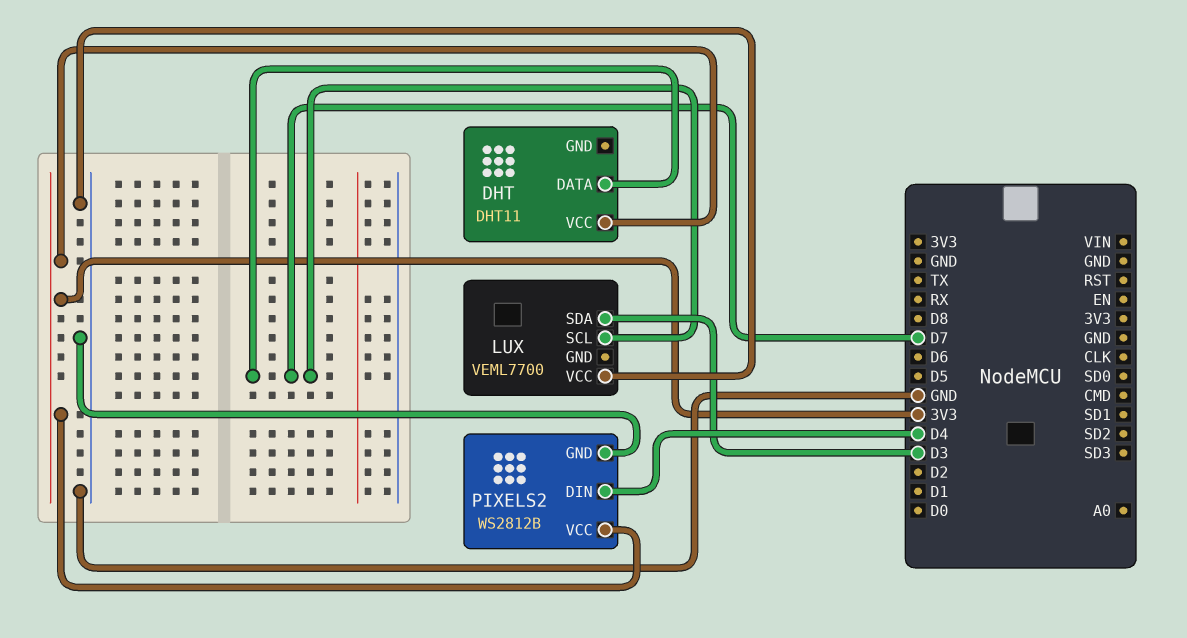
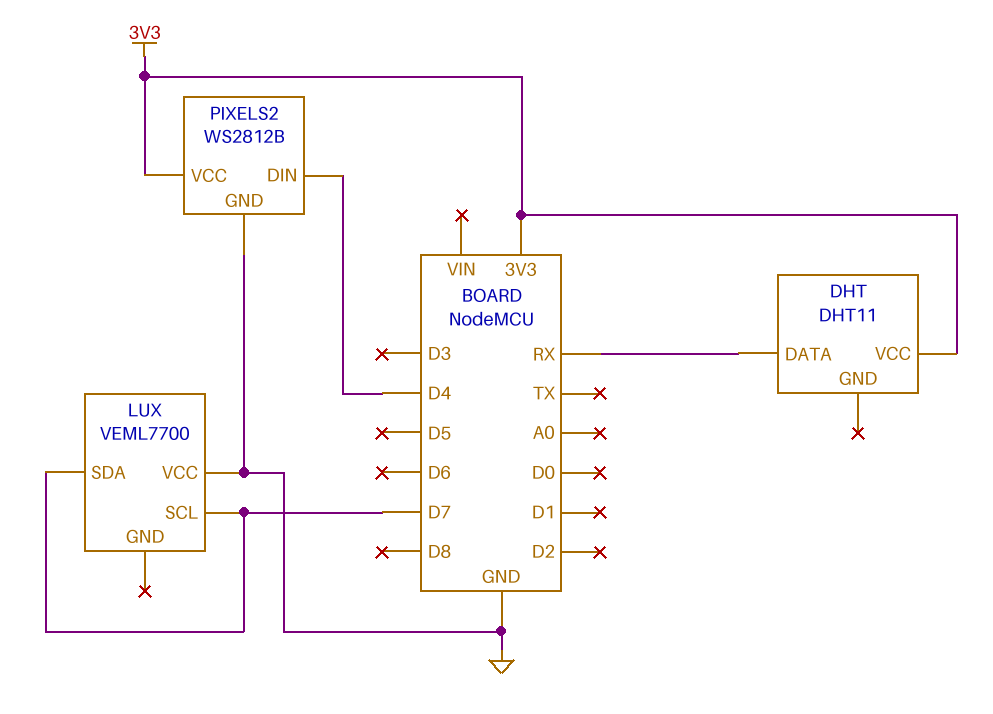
DHT pin DATA: D7 -> RX
LUX pin SDA: D3 -> D7

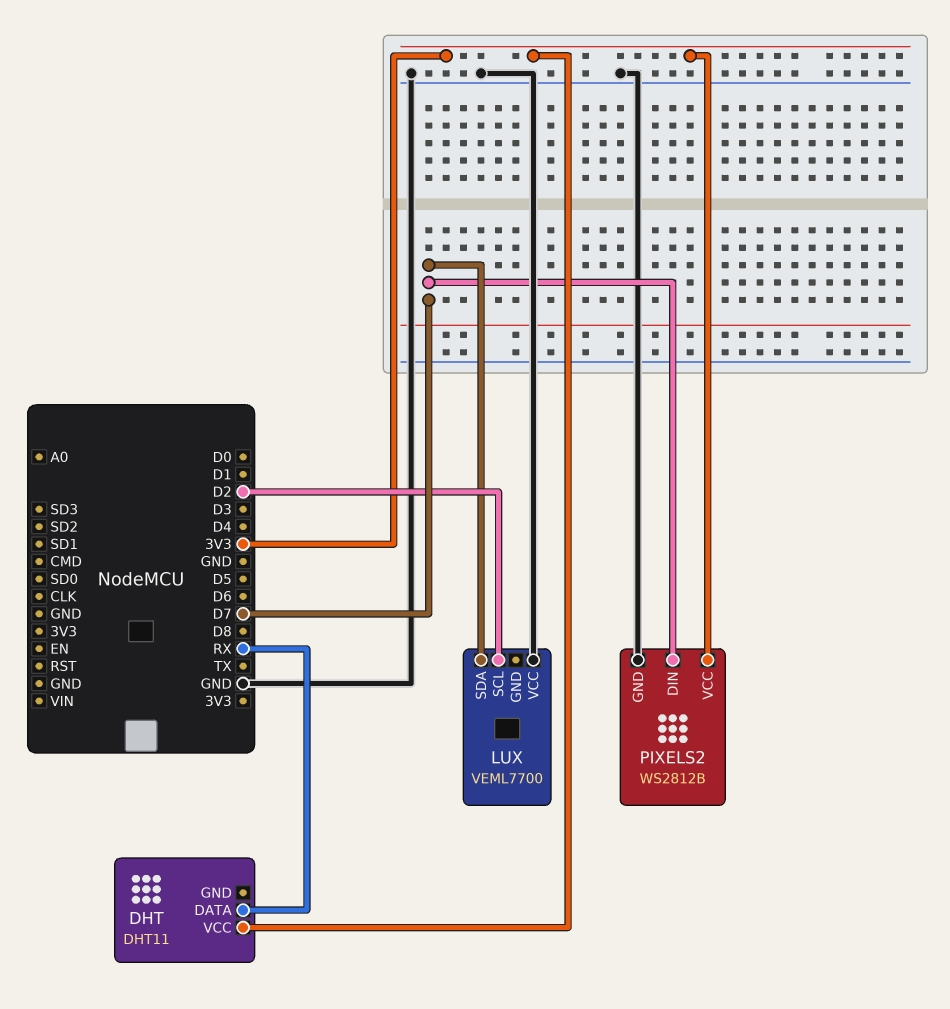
LUX pin SCL: D7 -> D2
PIXELS2 pin DIN: D4 -> D7

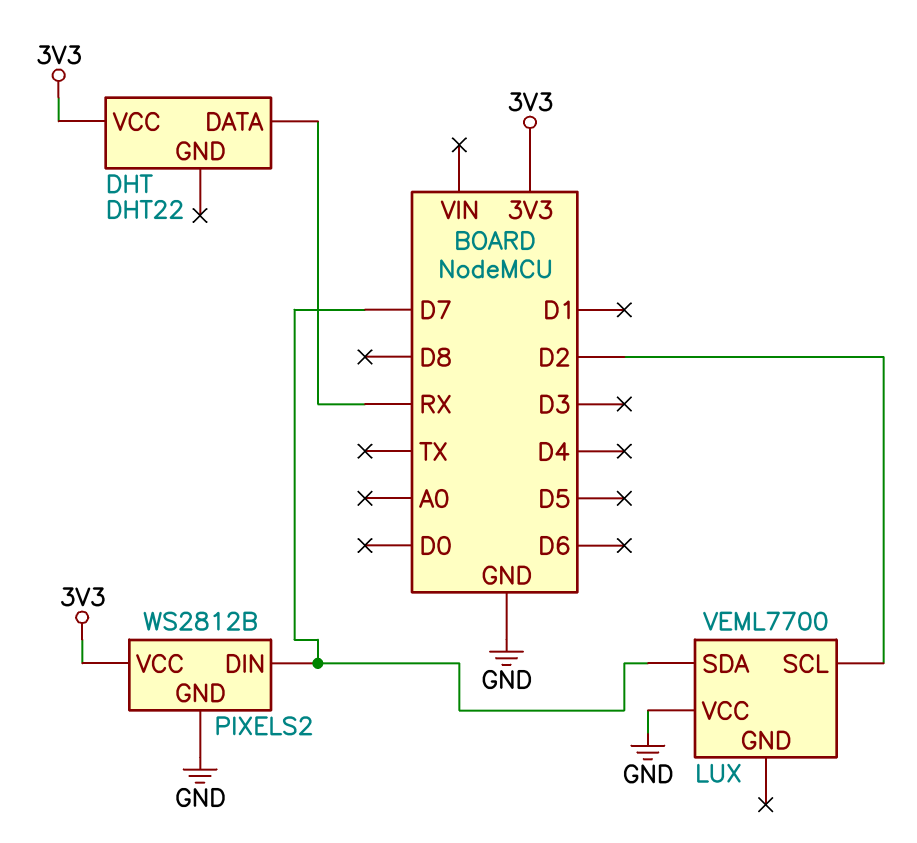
DHT: DHT11 -> DHT22

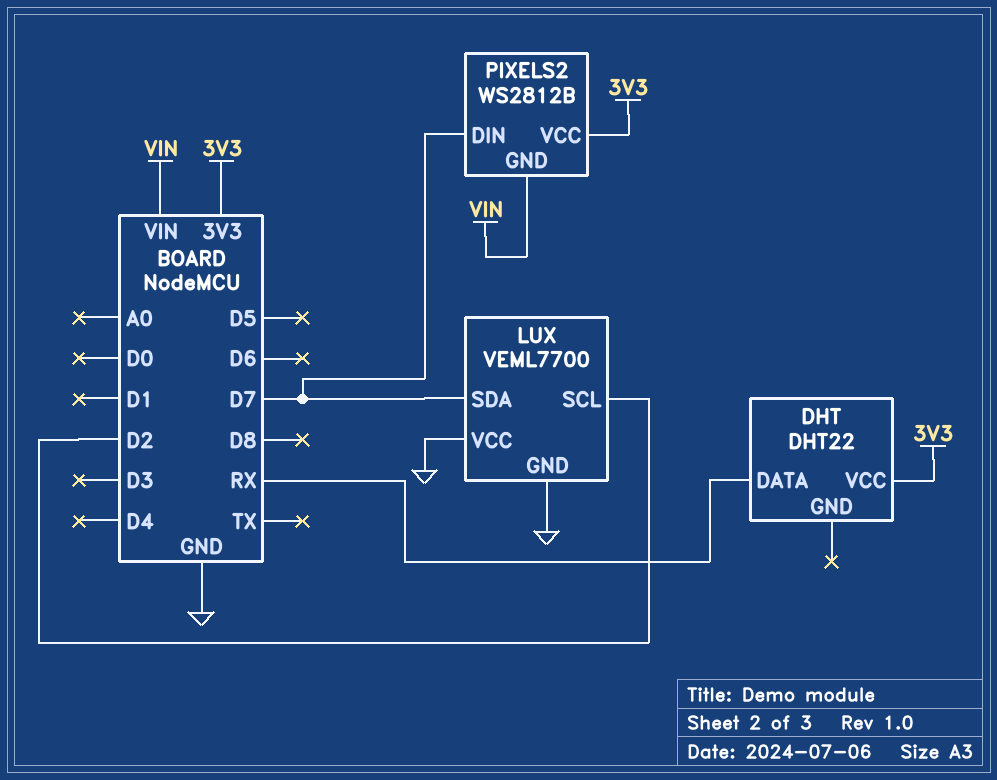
LUX pin GND: none -> GND
PIXELS2 pin GND: GND -> VIN

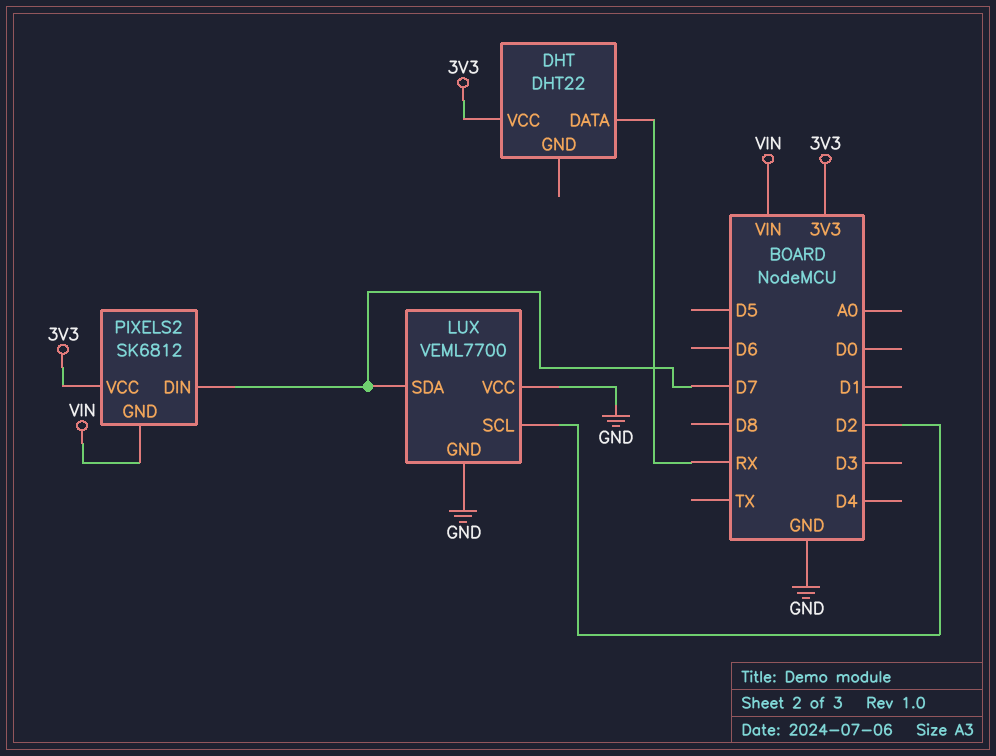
PIXELS2: WS2812B -> SK6812

